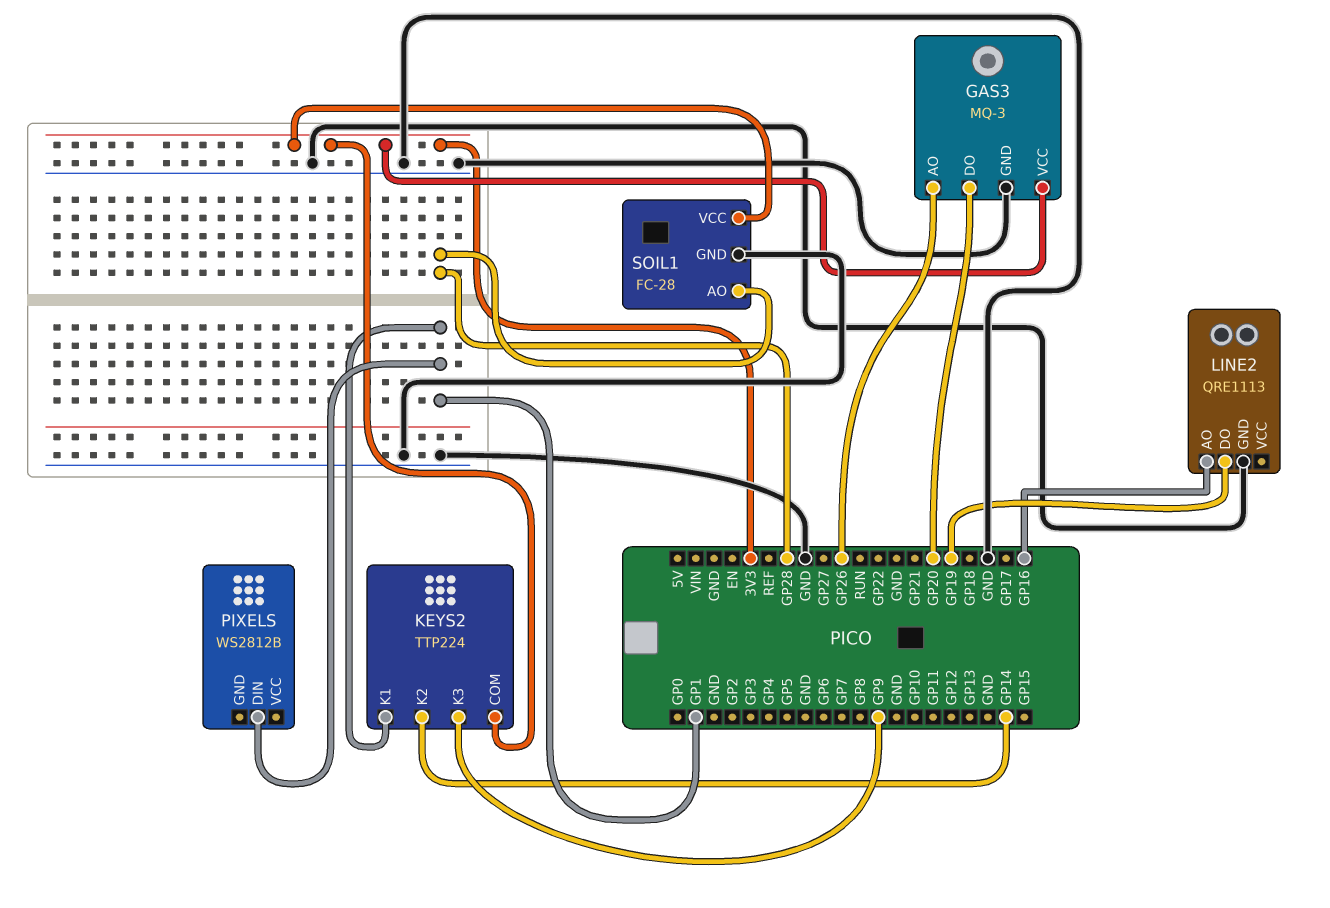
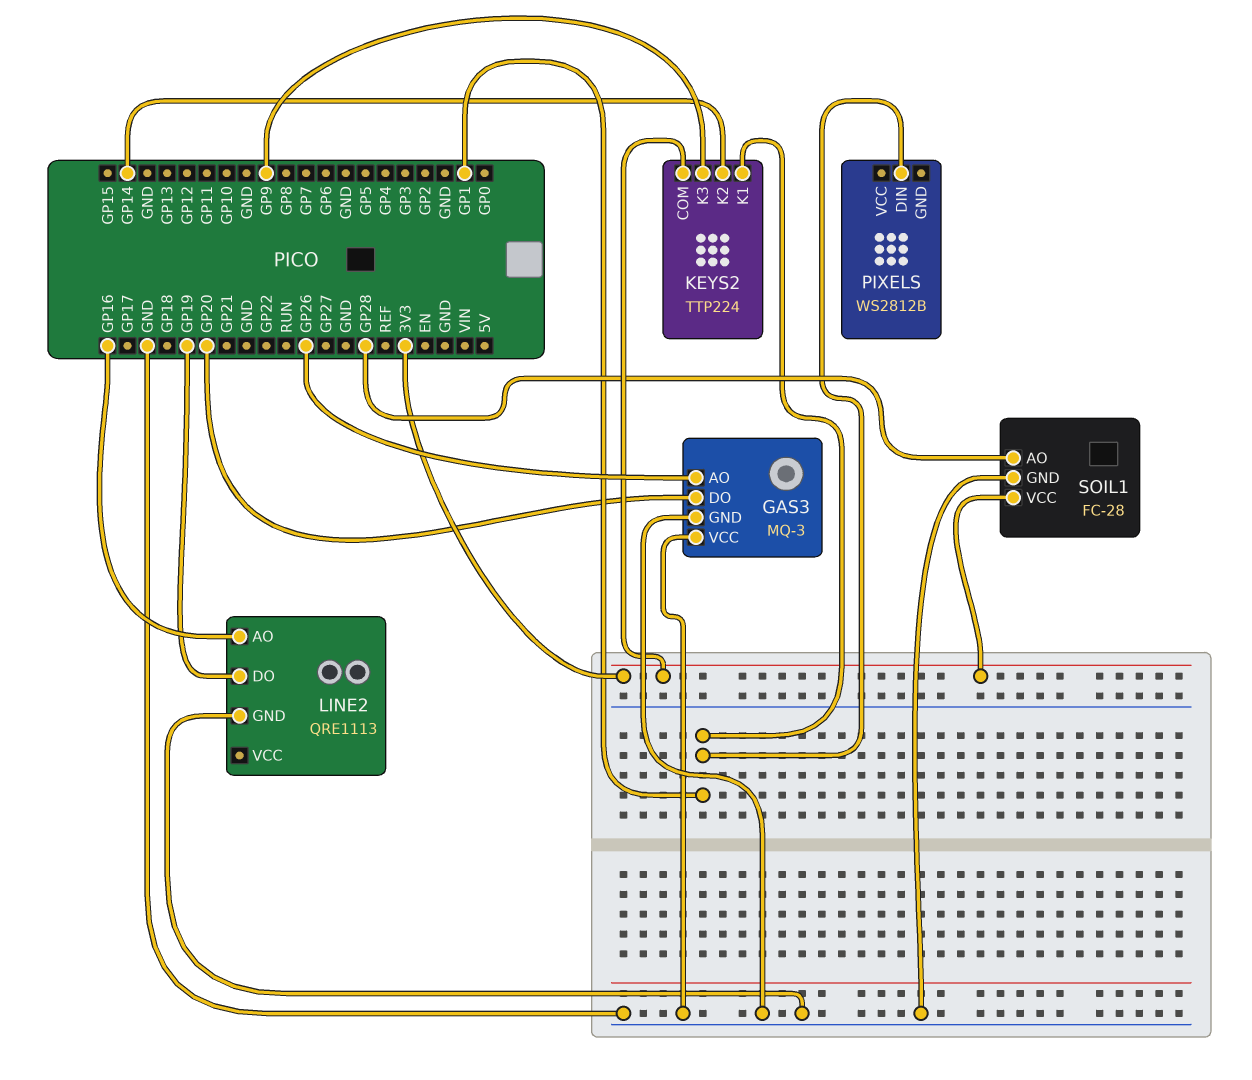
GAS3 pin VCC: 3V3 -> GND

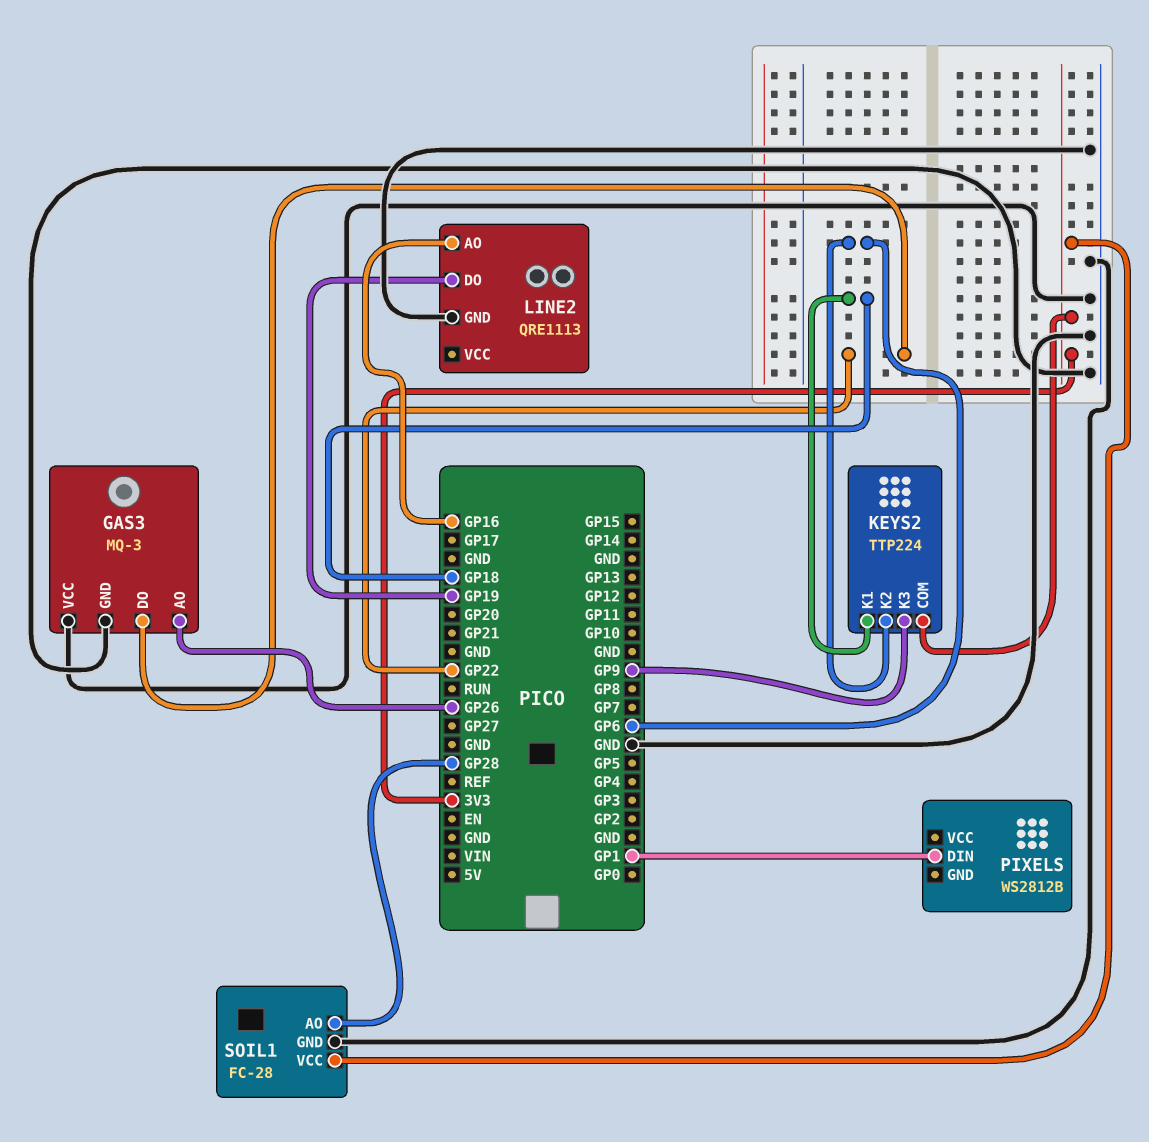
GAS3 pin DO: GP20 -> GP22
KEYS2 pin K1: GP1 -> GP18
KEYS2 pin K2: GP14 -> GP6

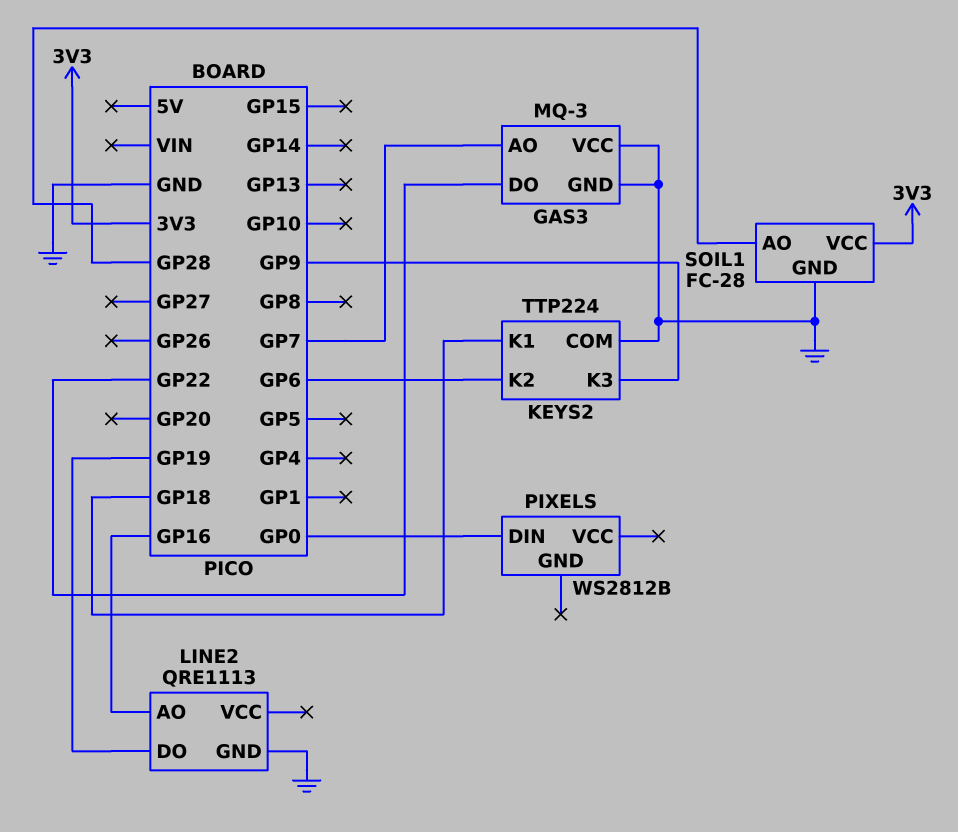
GAS3 pin AO: GP26 -> GP7
KEYS2 pin COM: 3V3 -> GND
PIXELS pin DIN: GP1 -> GP0

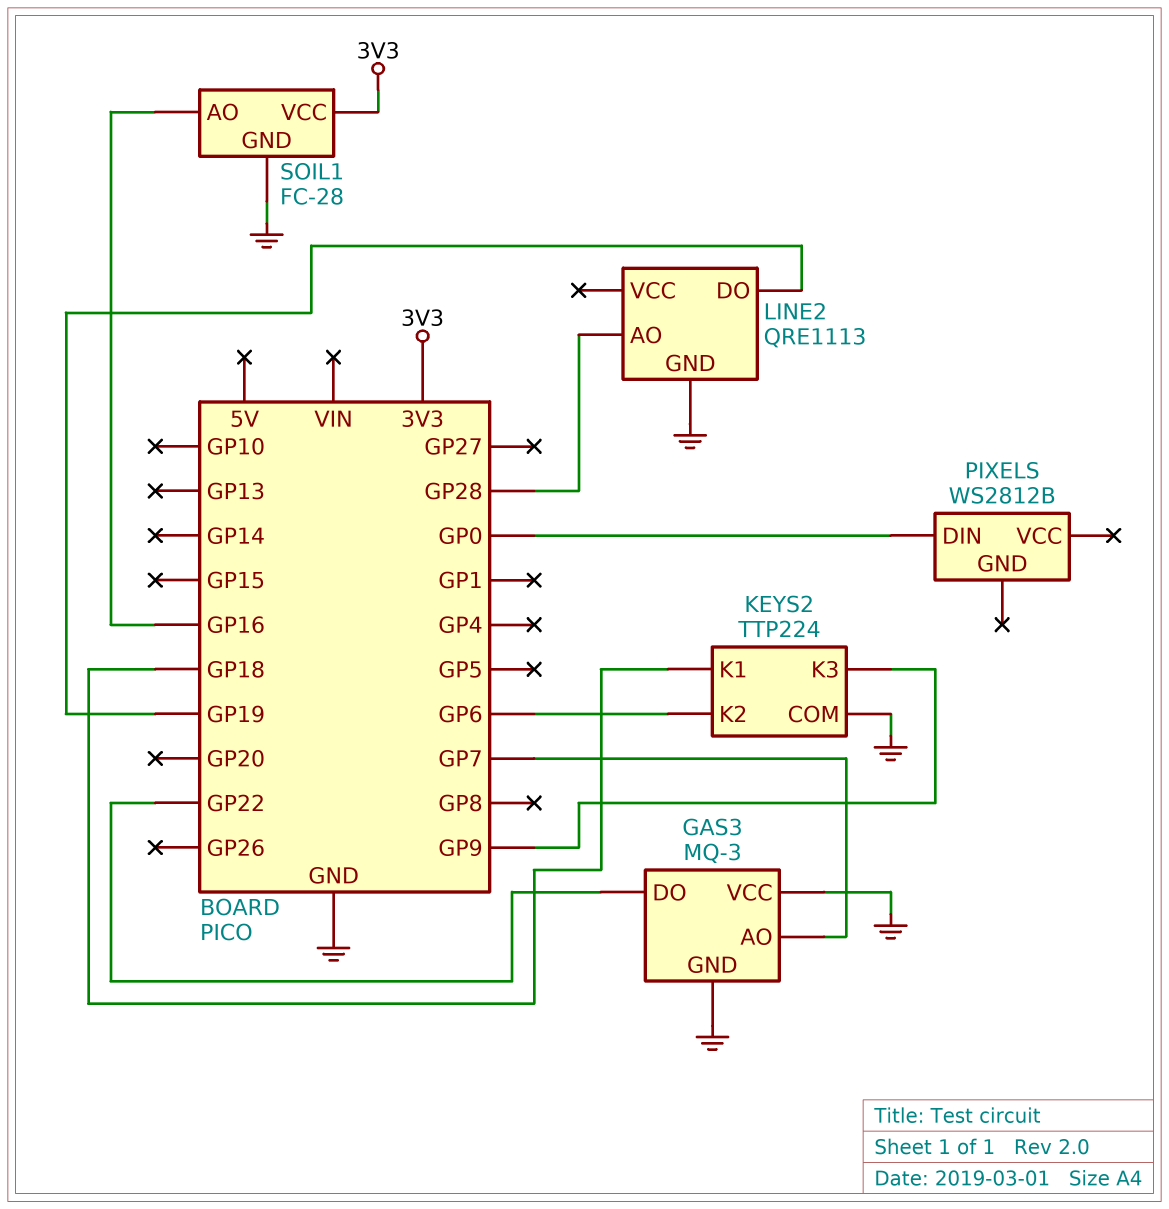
LINE2 pin AO: GP16 -> GP28
SOIL1 pin AO: GP28 -> GP16

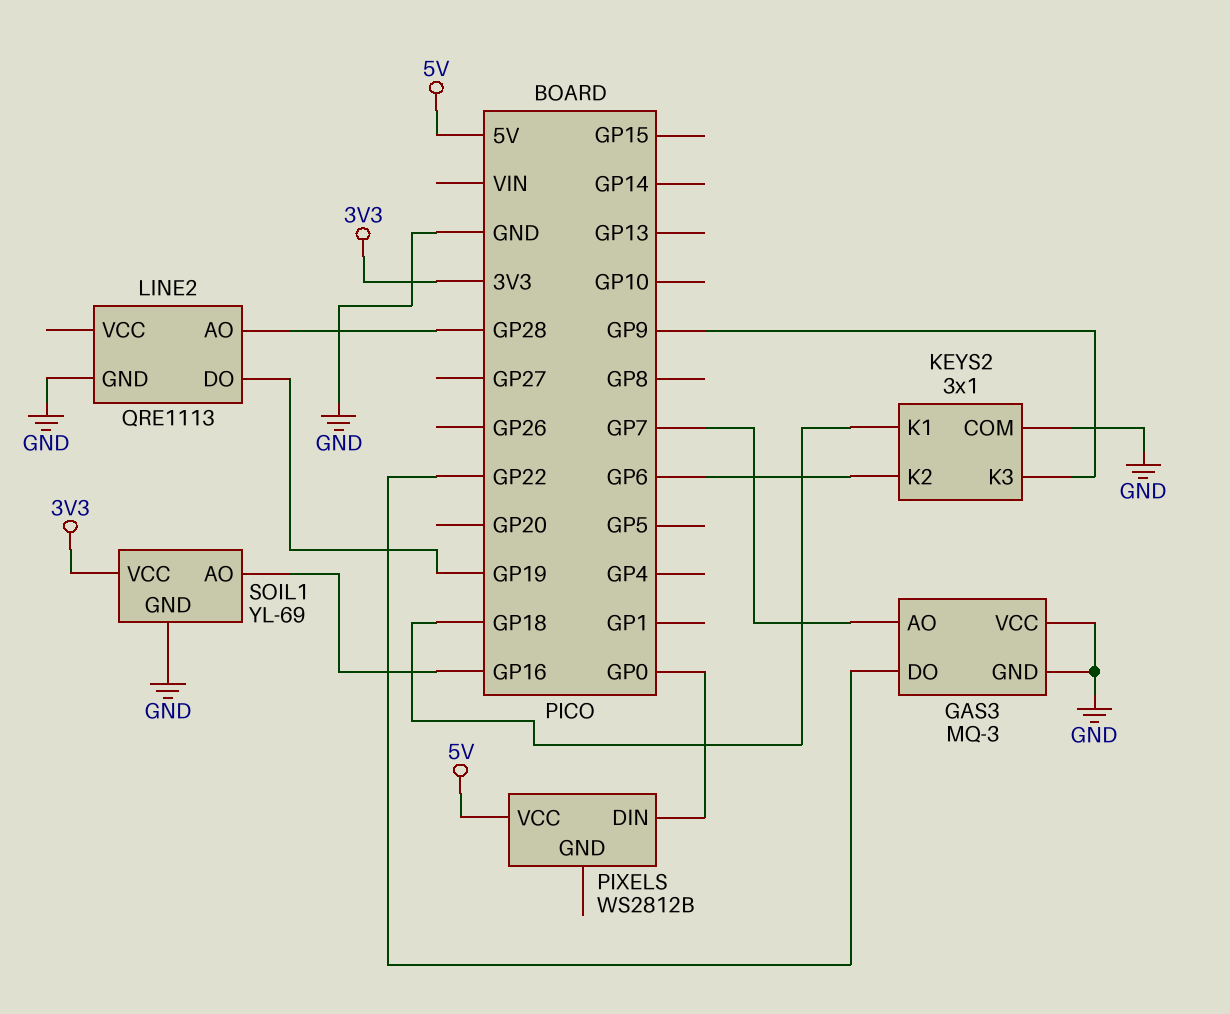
KEYS2: TTP224 -> 3x1
PIXELS pin VCC: none -> 5V
SOIL1: FC-28 -> YL-69

